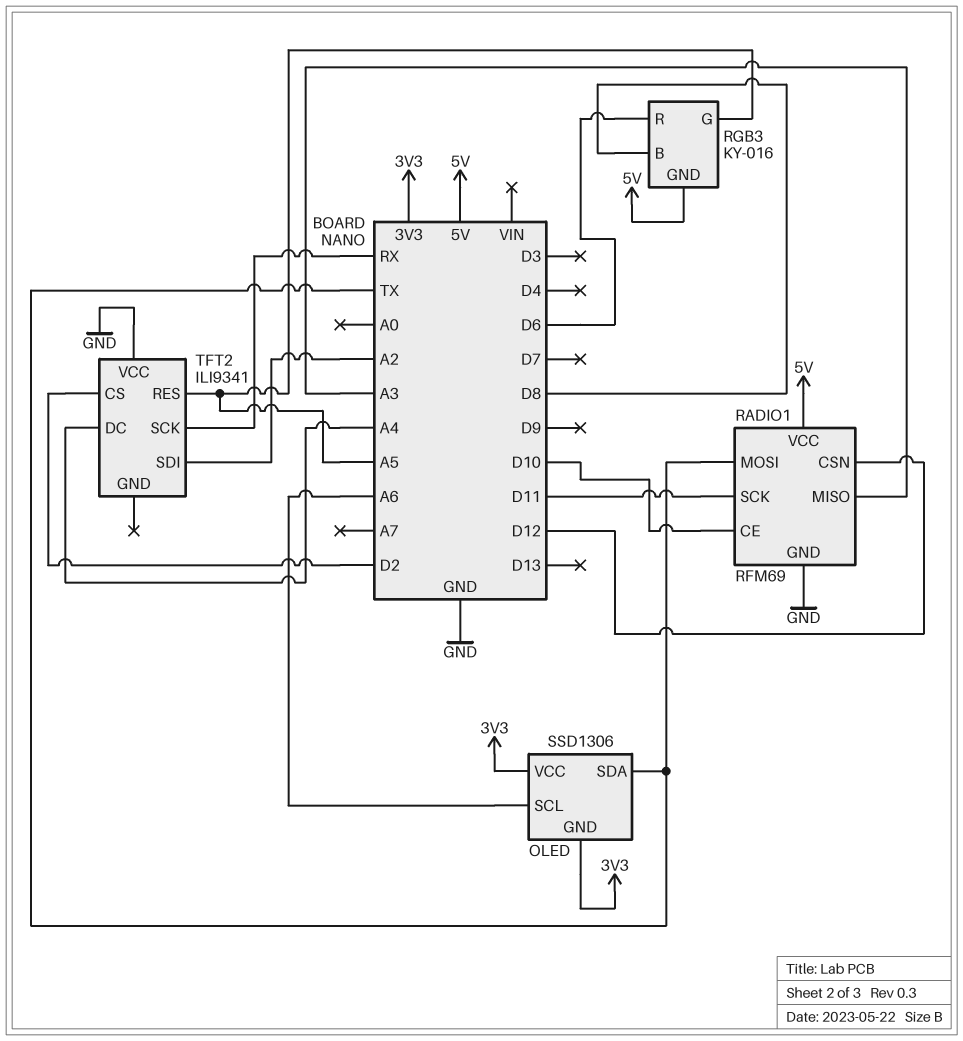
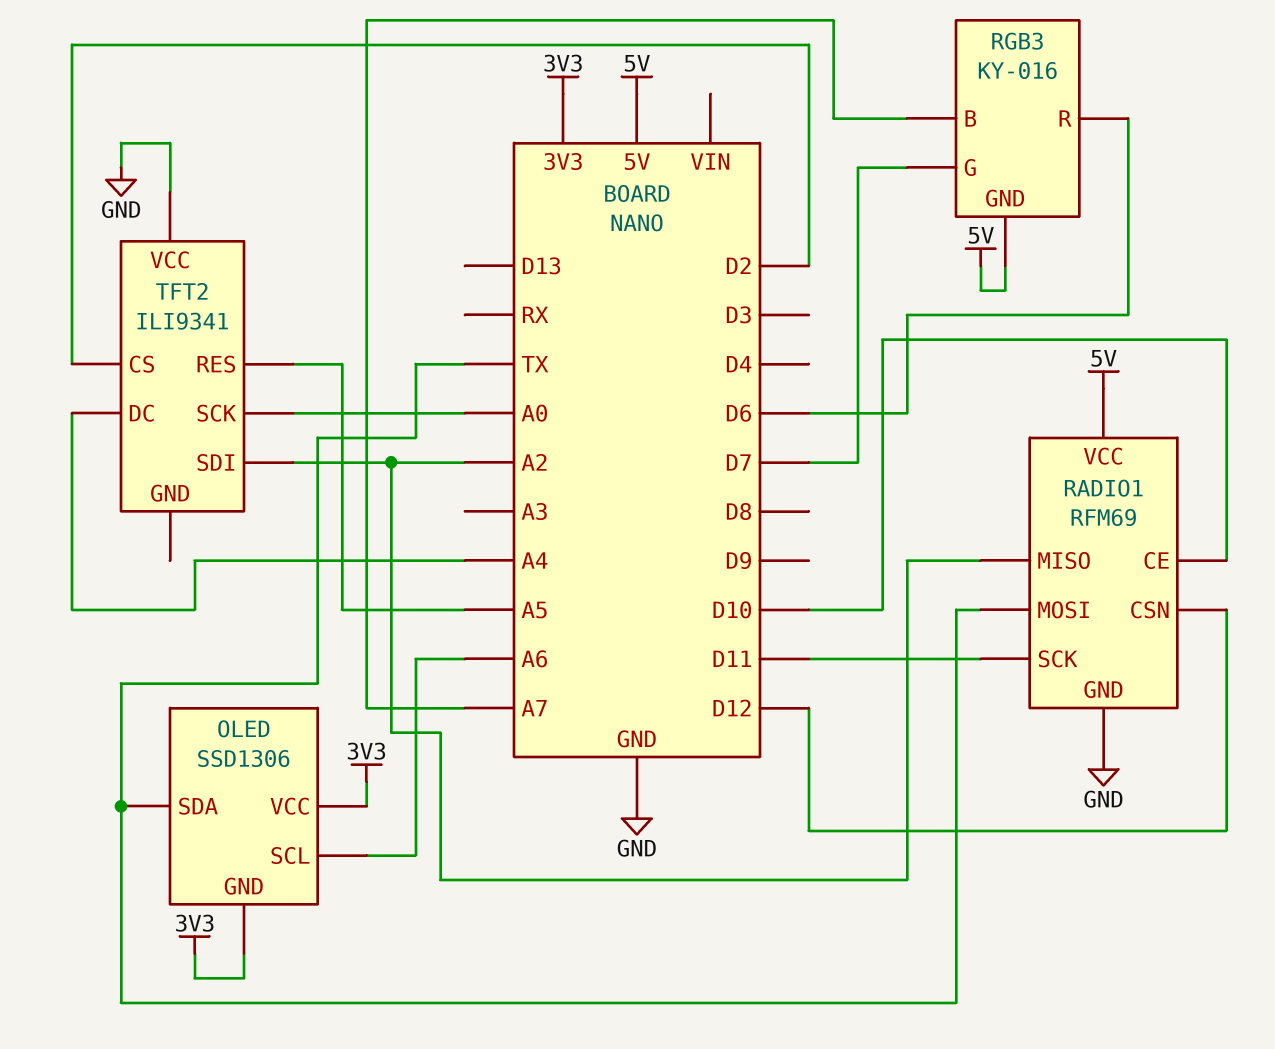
RADIO1 pin MISO: A3 -> A2
RGB3 pin B: D8 -> A7
RGB3 pin G: A5 -> D7
TFT2 pin SCK: RX -> A0

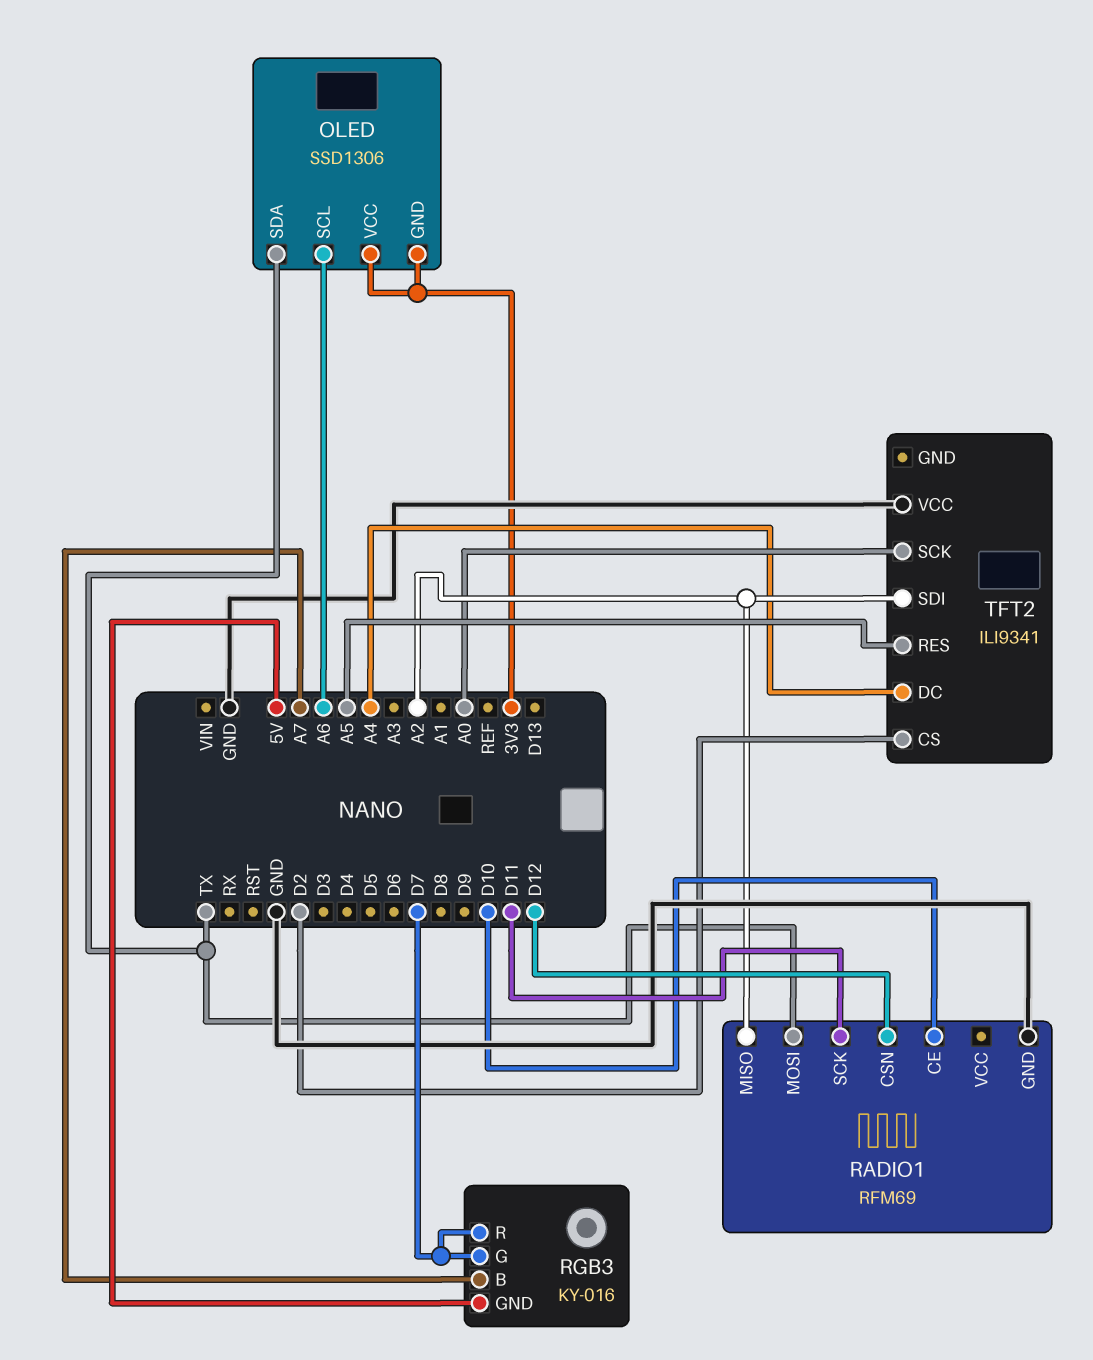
RADIO1 pin VCC: 5V -> none
RGB3 pin R: D6 -> D7

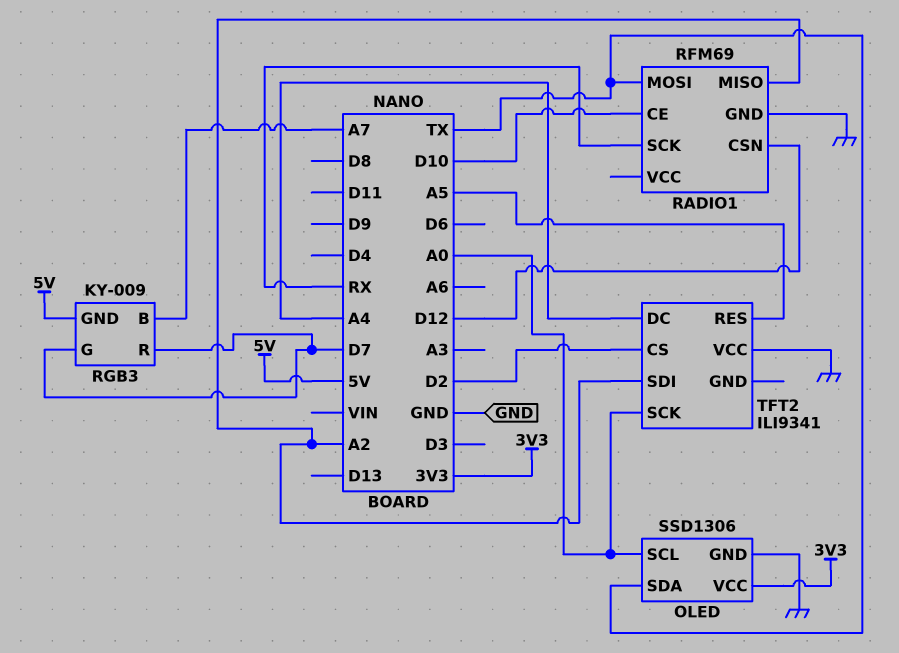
OLED pin GND: 3V3 -> GND
OLED pin SCL: A6 -> A0
RADIO1 pin SCK: D11 -> RX
RGB3: KY-016 -> KY-009

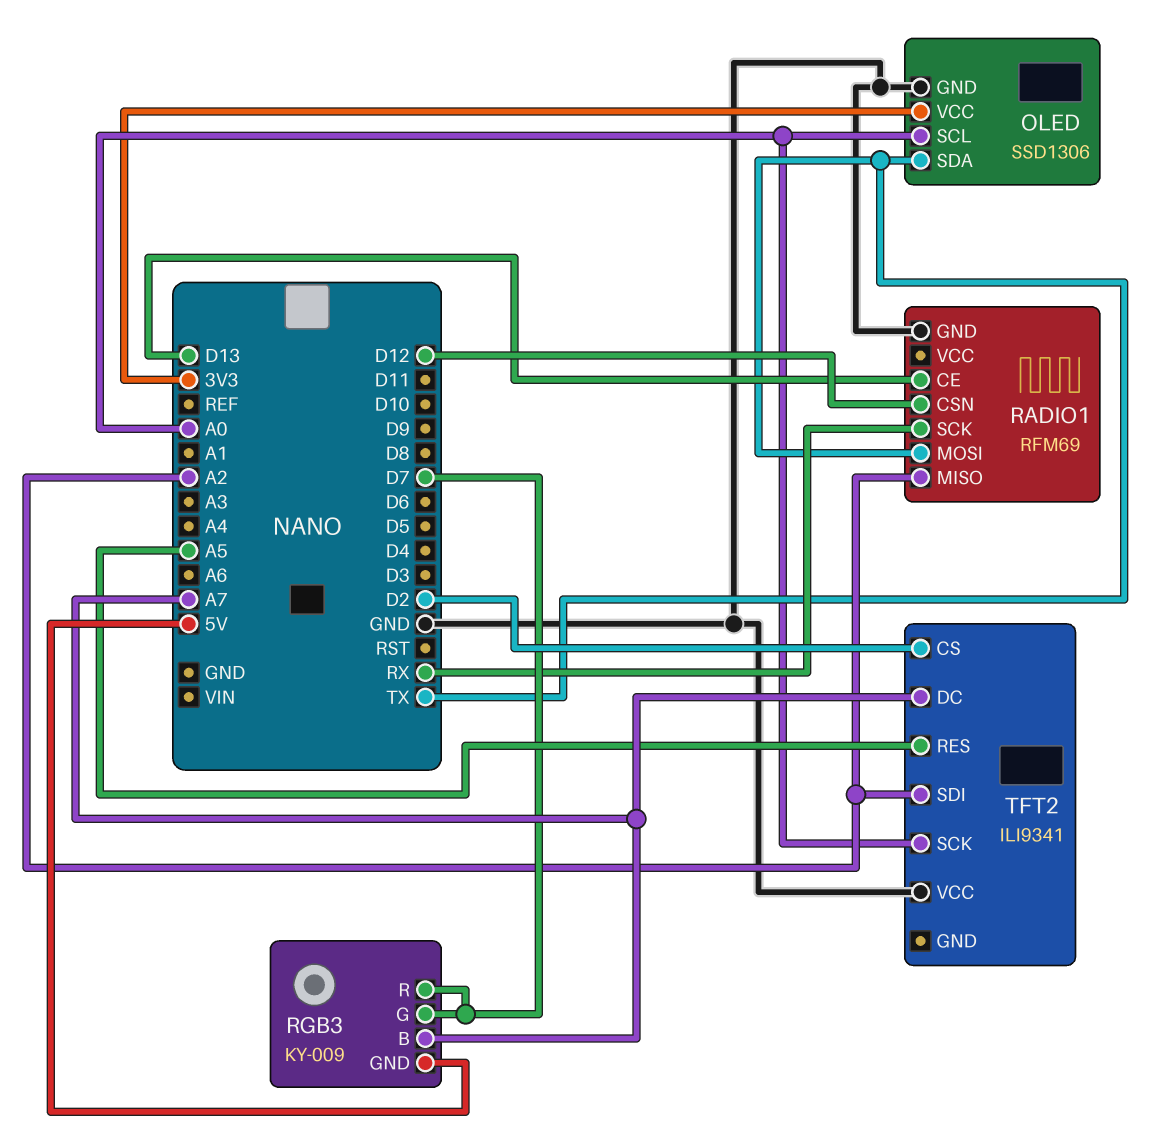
RADIO1 pin CE: D10 -> D13
TFT2 pin DC: A4 -> A7

